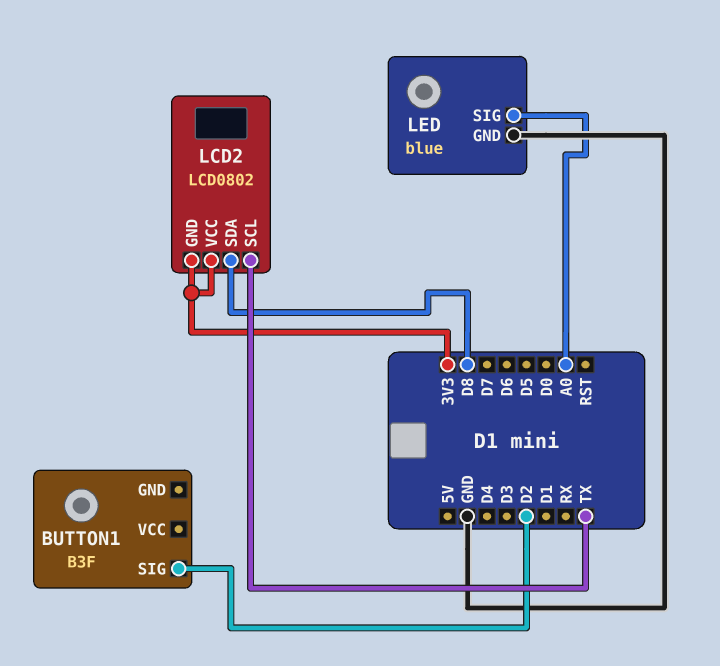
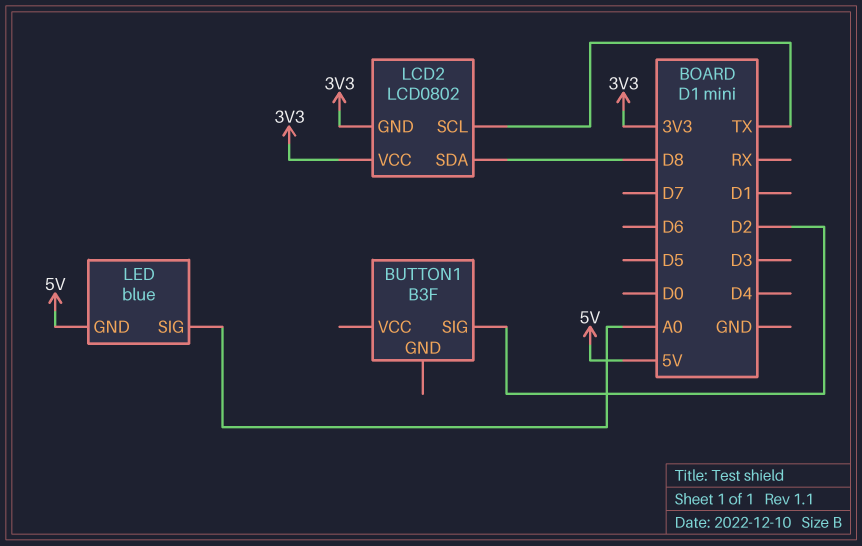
LED pin GND: GND -> 5V

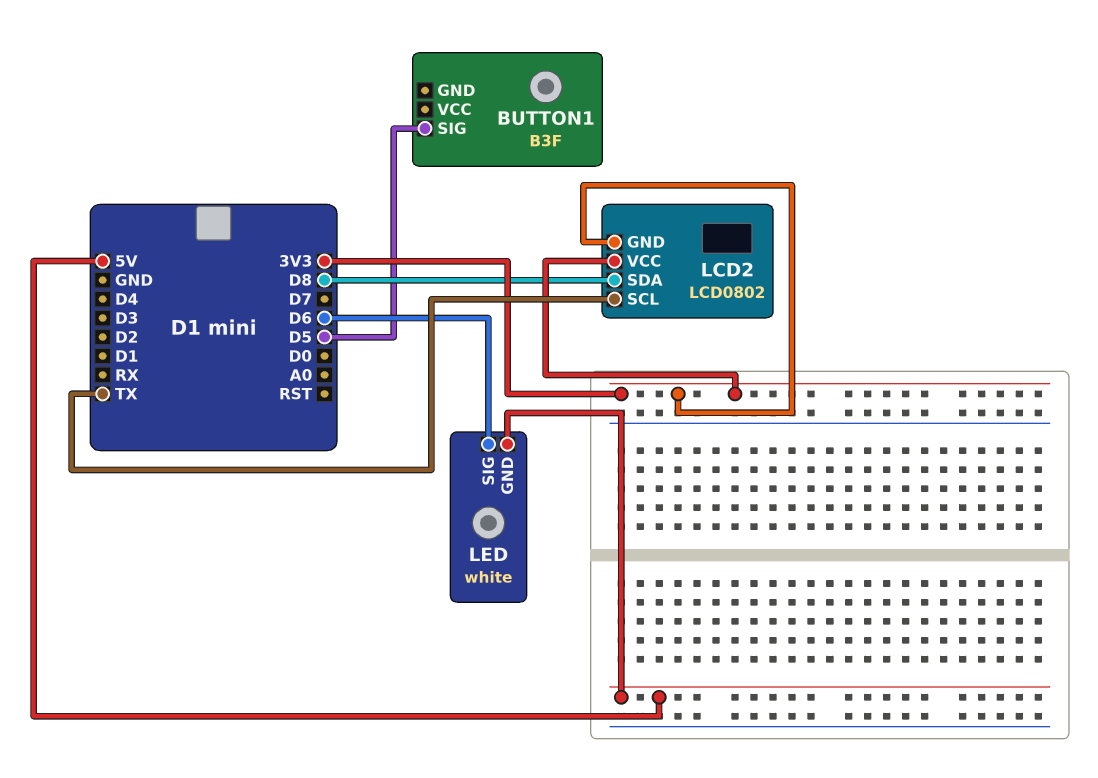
BUTTON1 pin SIG: D2 -> D5
LED: blue -> white
LED pin SIG: A0 -> D6

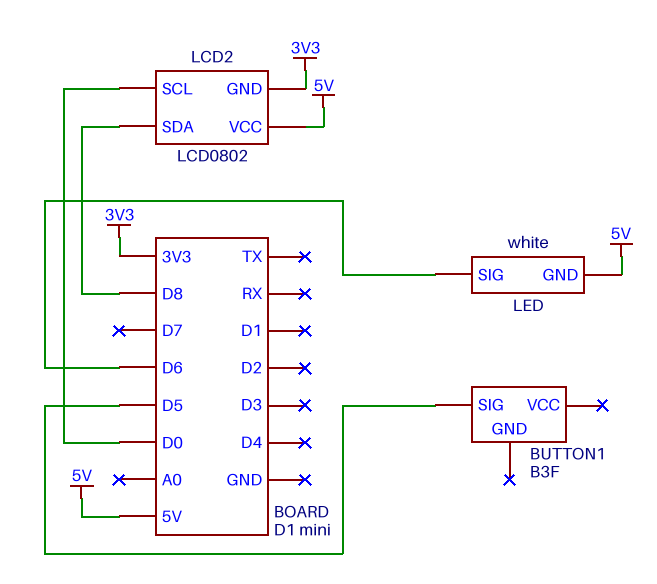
LCD2 pin SCL: TX -> D0
LCD2 pin VCC: 3V3 -> 5V

